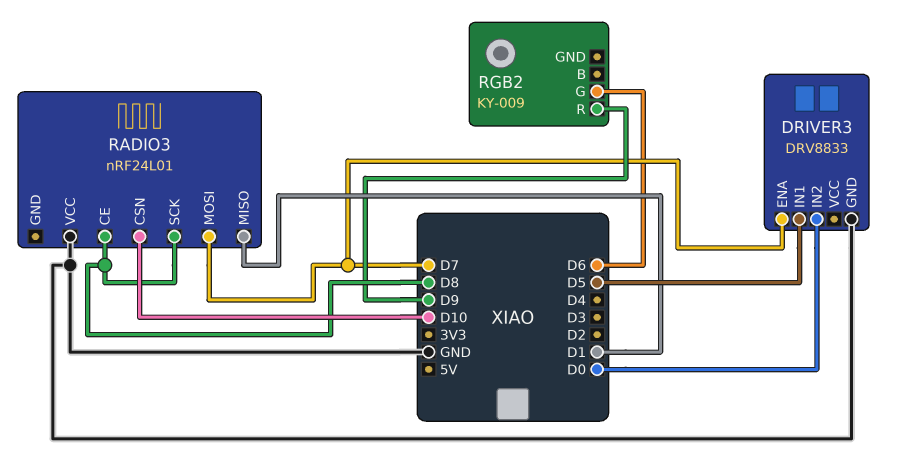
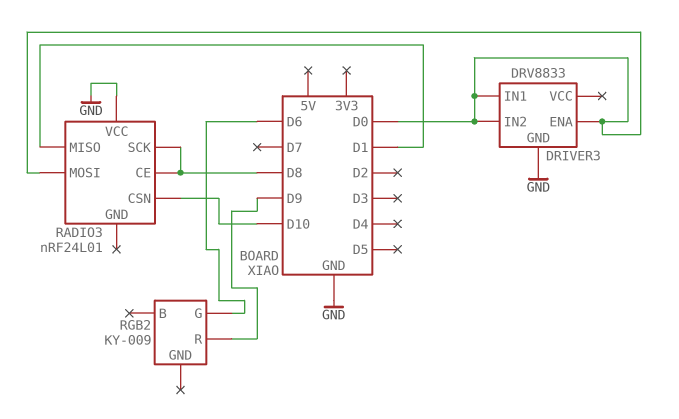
DRIVER3 pin ENA: D7 -> D0
DRIVER3 pin IN1: D5 -> D0
RADIO3 pin MOSI: D7 -> D0

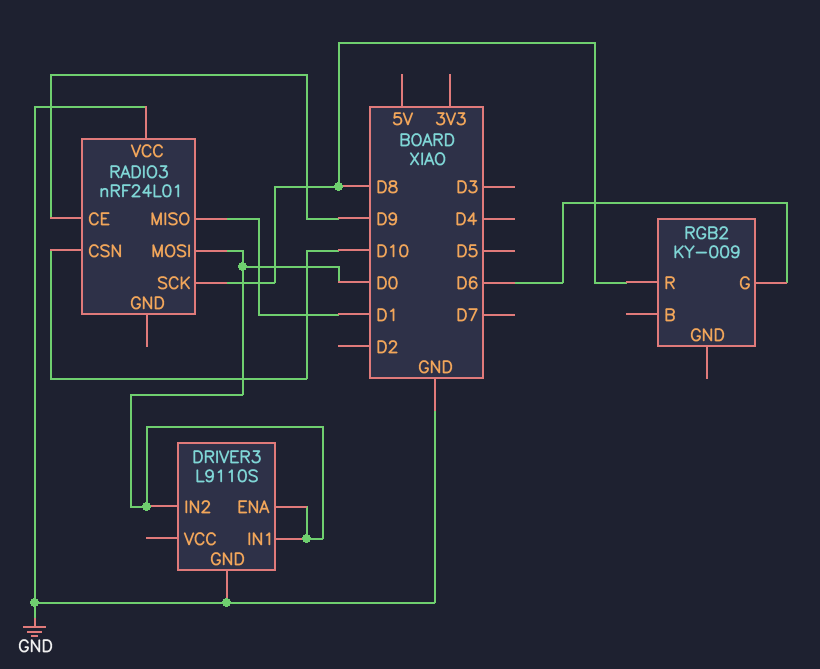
DRIVER3: DRV8833 -> L9110S
RADIO3 pin CE: D8 -> D9
RGB2 pin R: D9 -> D8

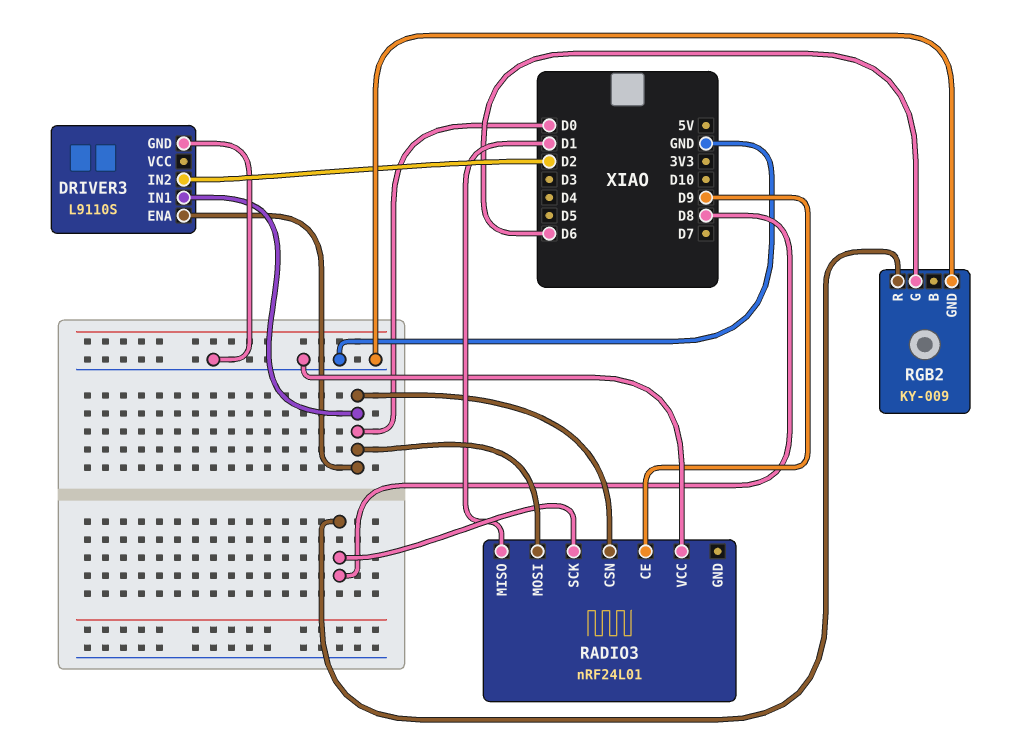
DRIVER3 pin IN2: D0 -> D2
RADIO3 pin CSN: D10 -> D0
RGB2 pin GND: none -> GND

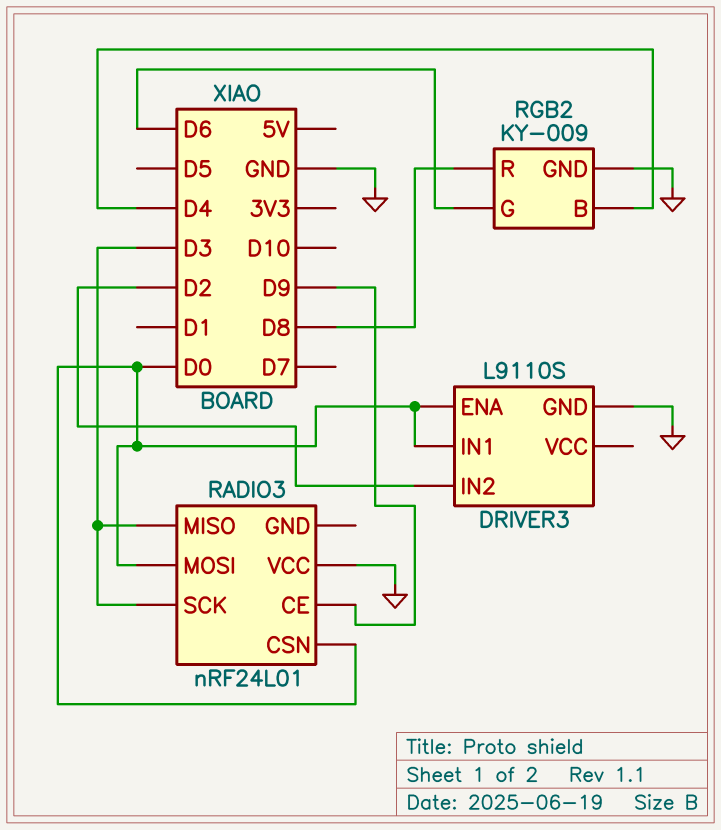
RADIO3 pin MISO: D1 -> D3
RADIO3 pin SCK: D8 -> D3
RGB2 pin B: none -> D4

